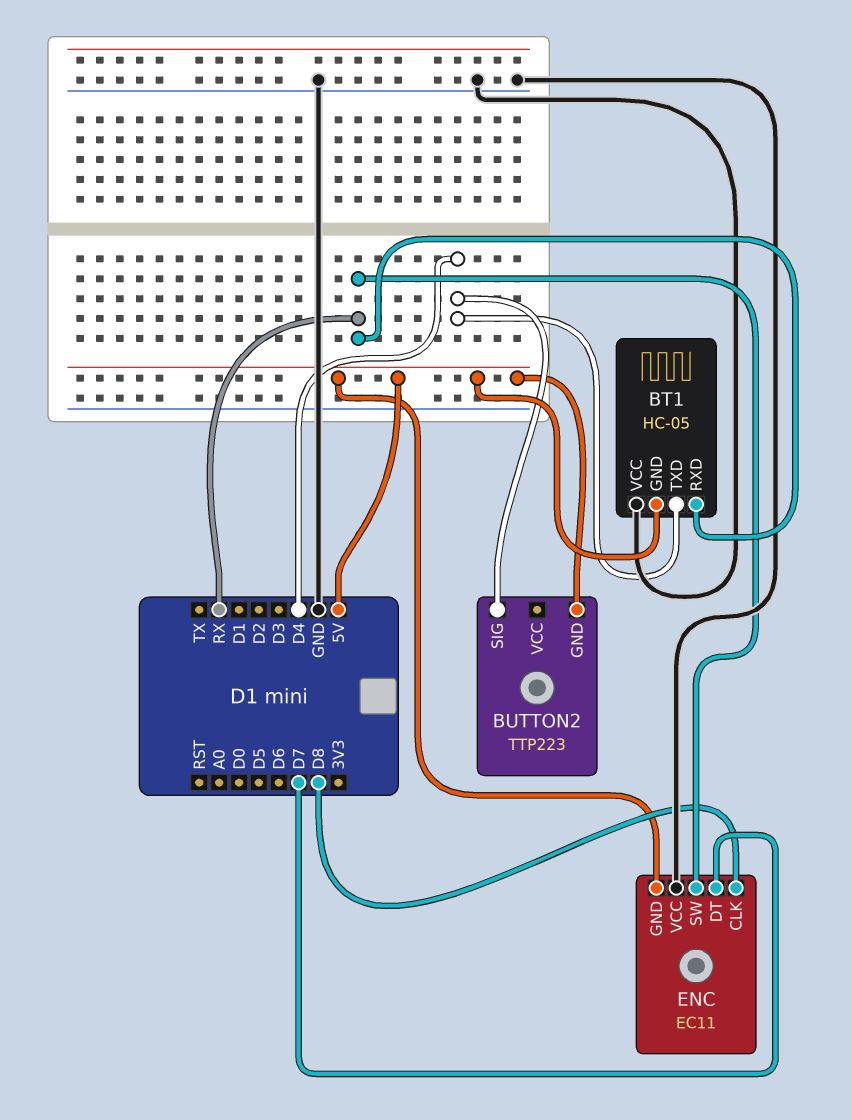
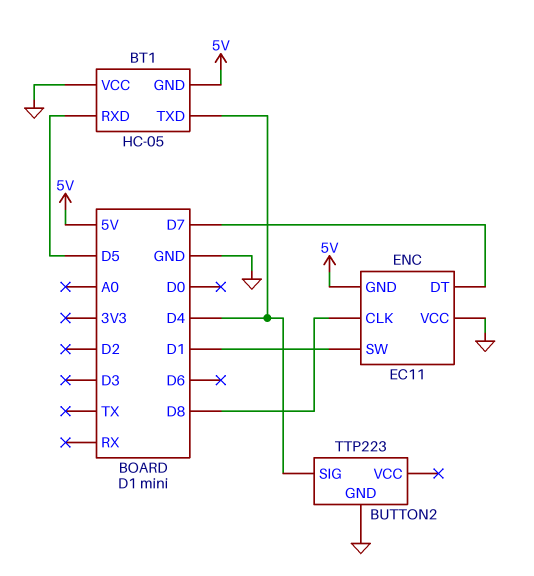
BT1 pin RXD: RX -> D5
BUTTON2 pin GND: 5V -> GND
ENC pin SW: RX -> D1

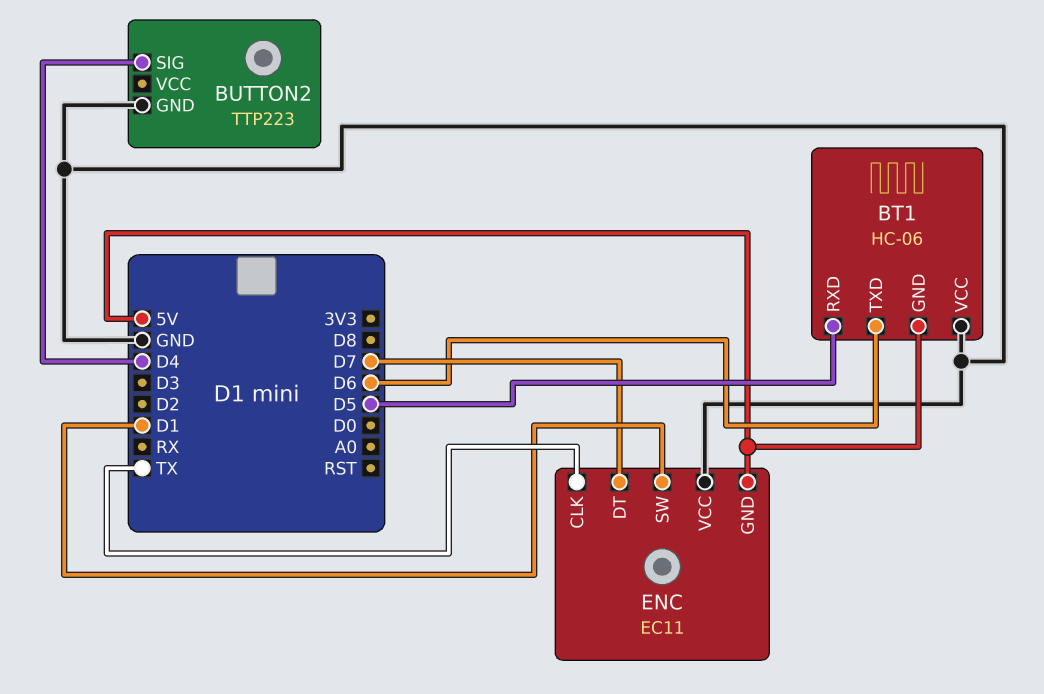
BT1: HC-05 -> HC-06
BT1 pin TXD: D4 -> D6
ENC pin CLK: D8 -> TX

